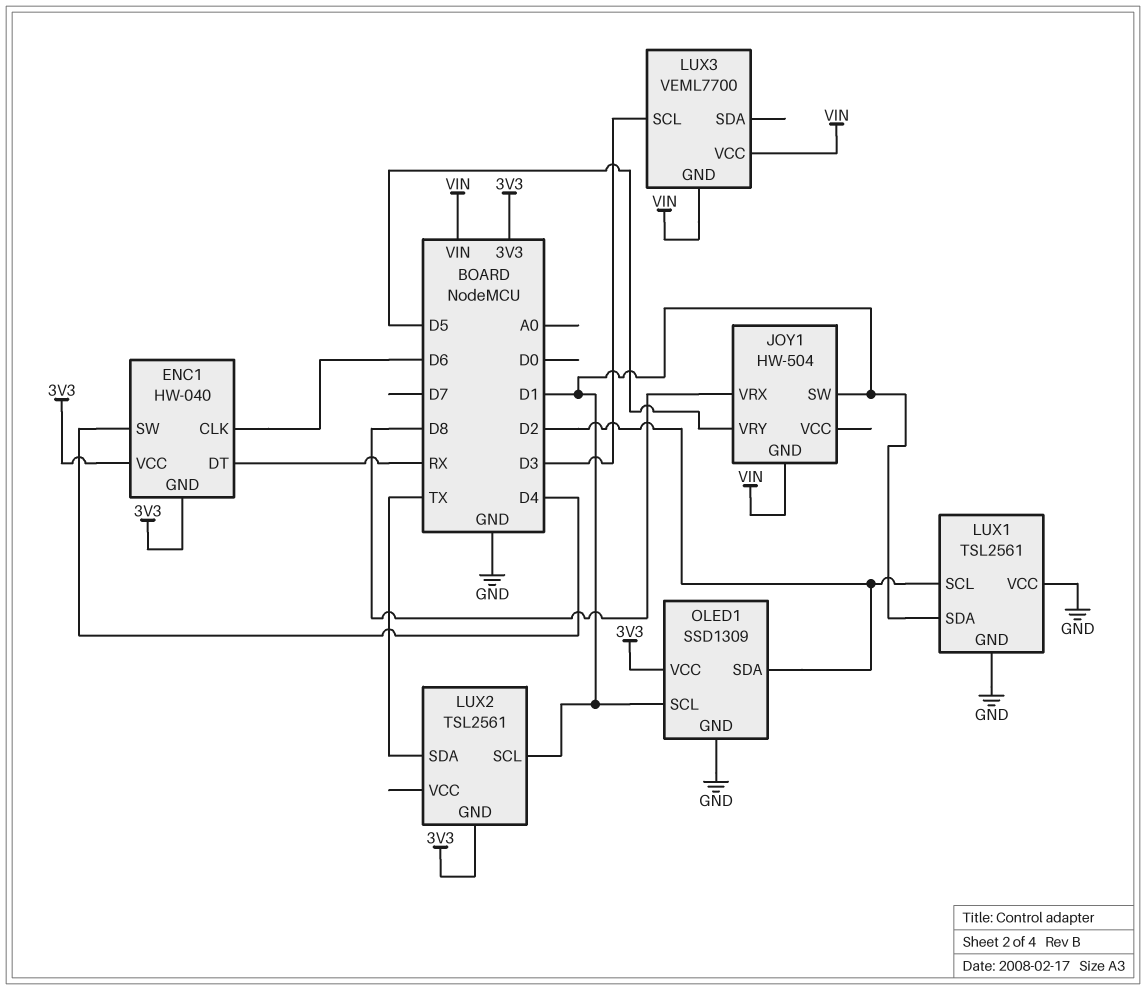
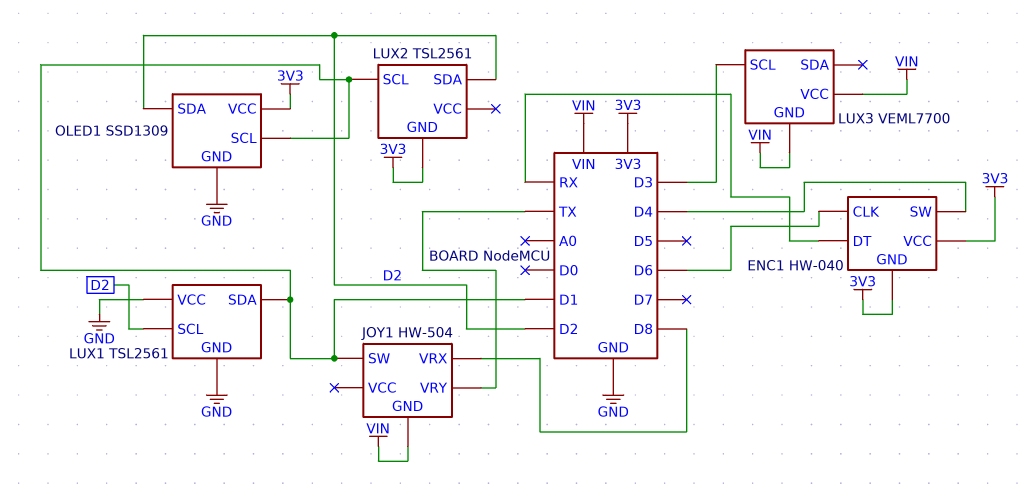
JOY1 pin VRY: D5 -> TX
LUX2 pin SDA: TX -> D2

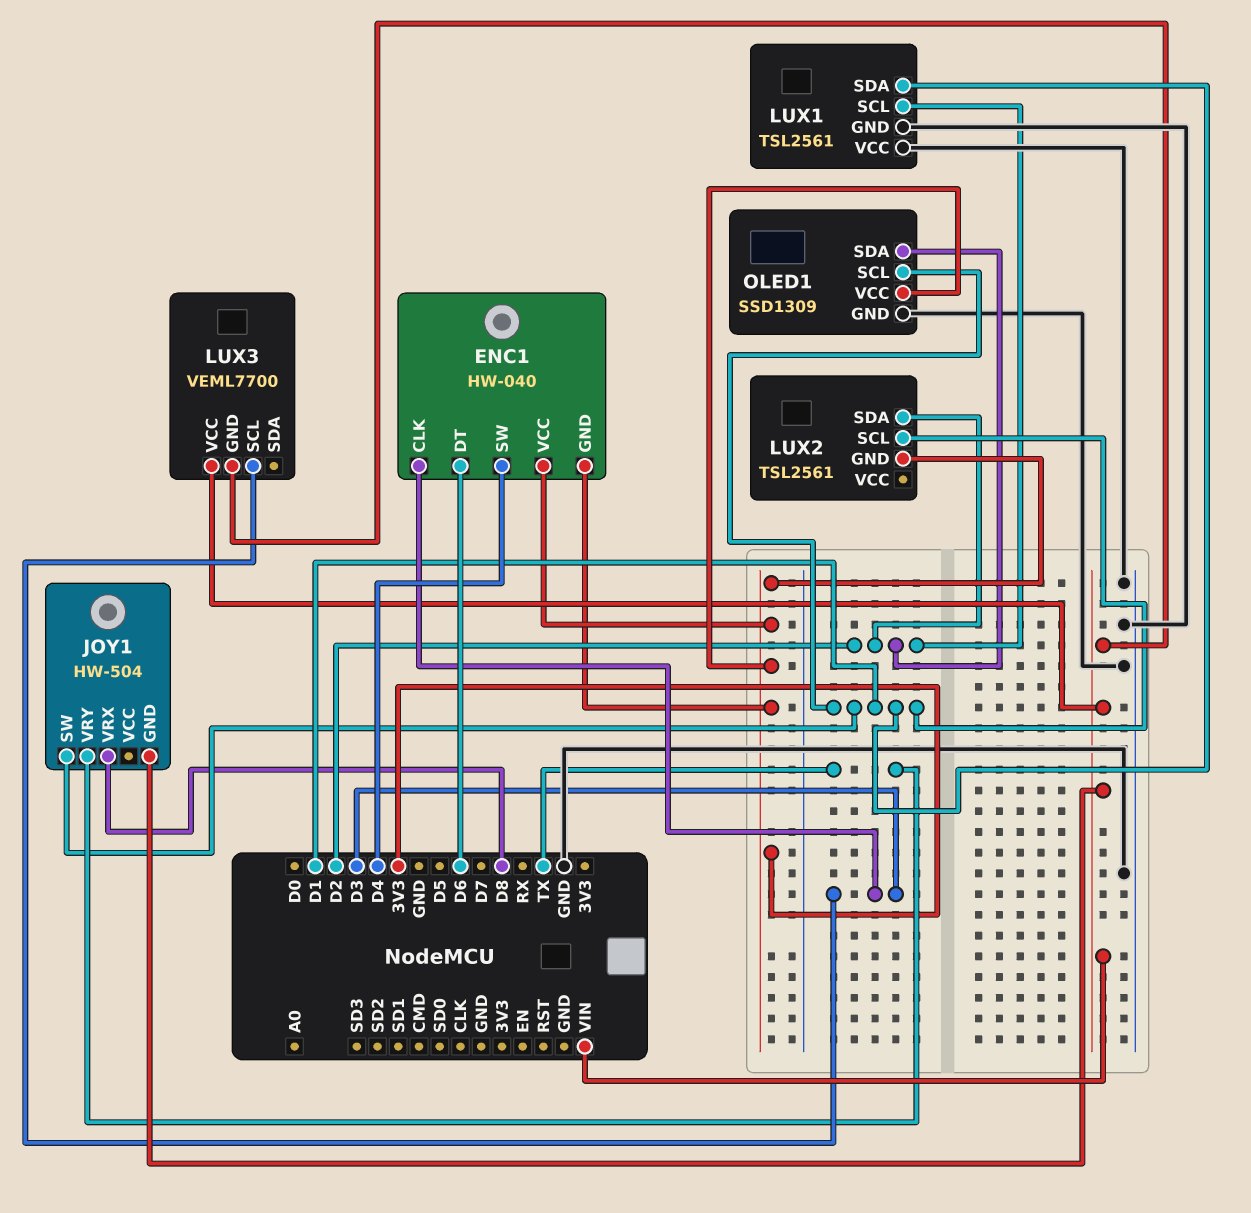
ENC1 pin CLK: D6 -> D3
ENC1 pin DT: RX -> D6

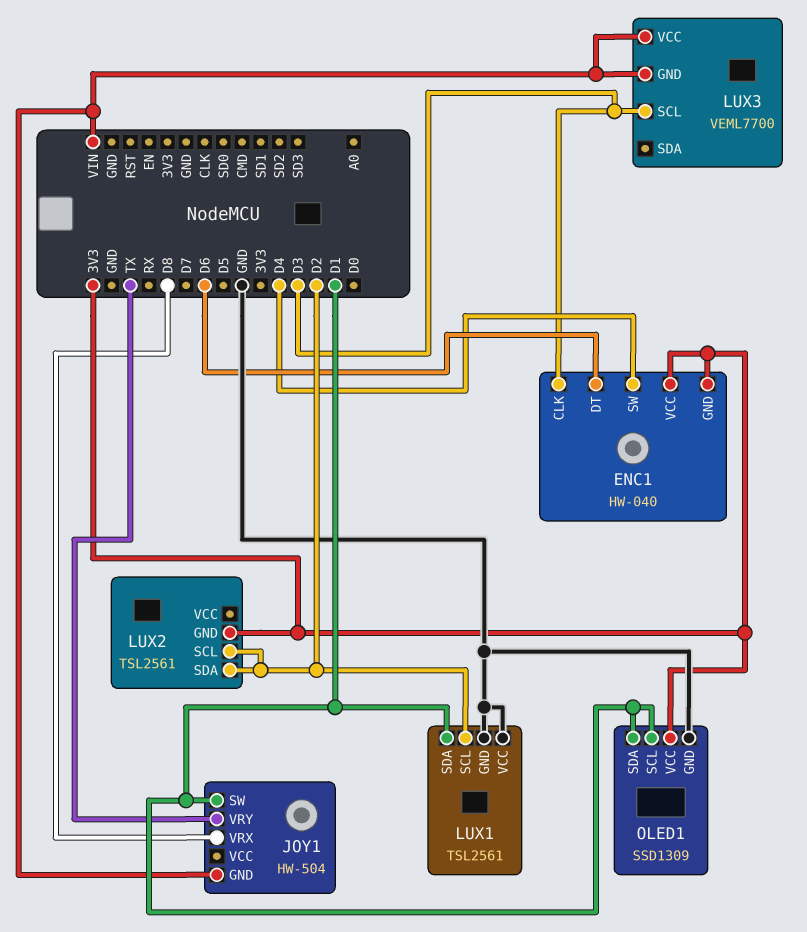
LUX2 pin SCL: D1 -> D2
OLED1 pin SDA: D2 -> D1

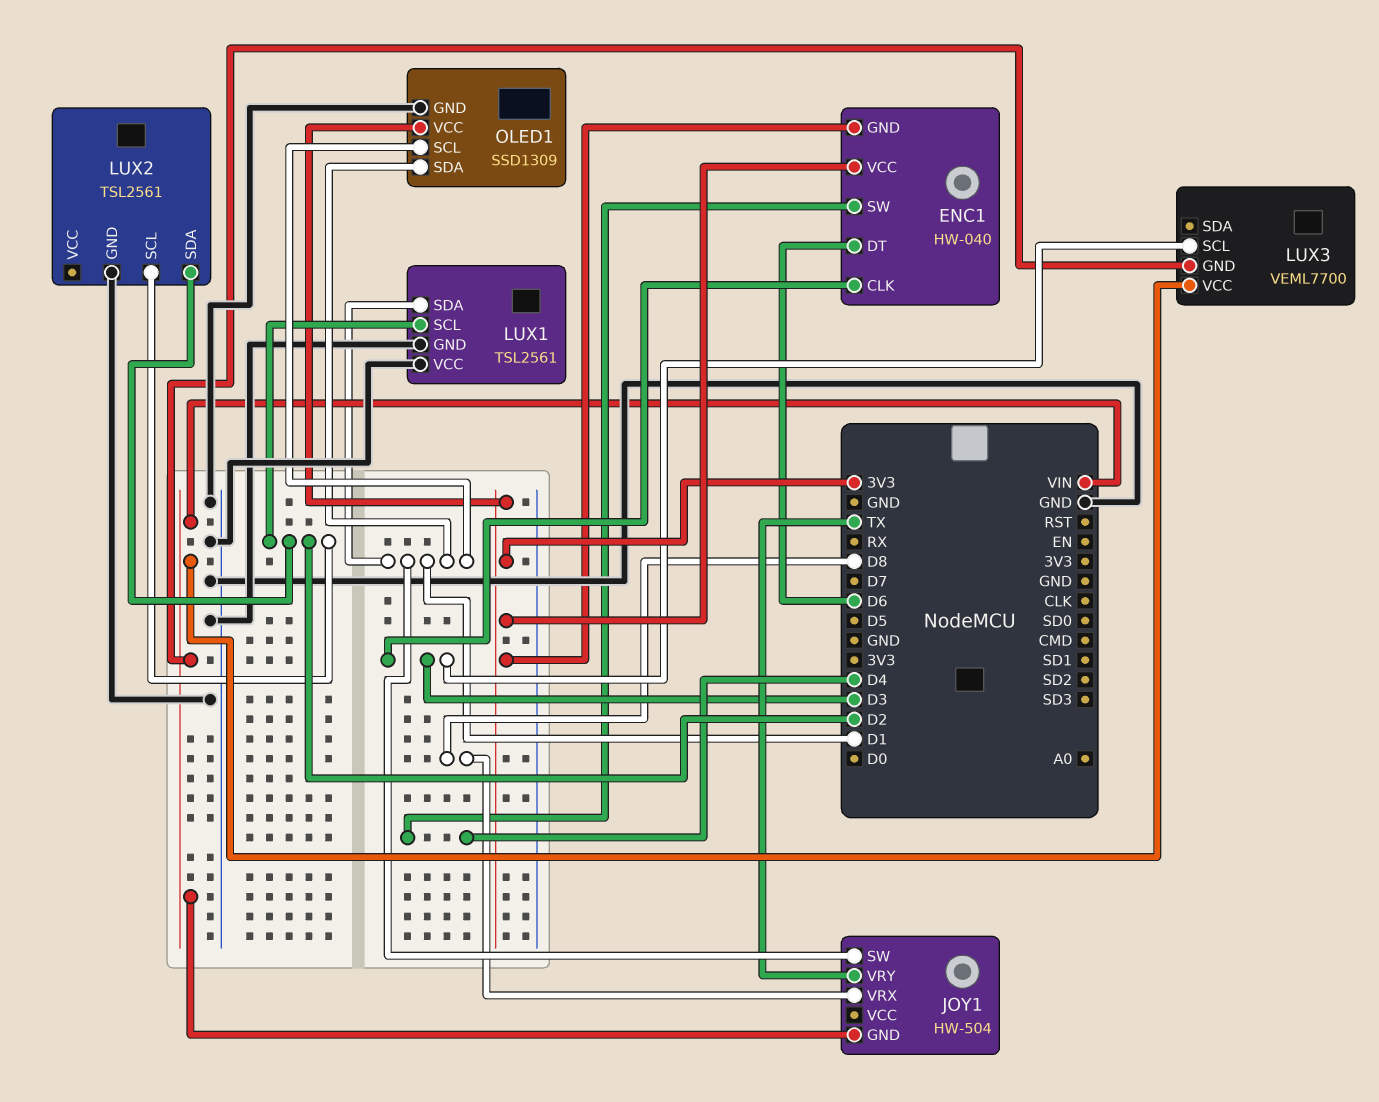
LUX2 pin GND: 3V3 -> GND

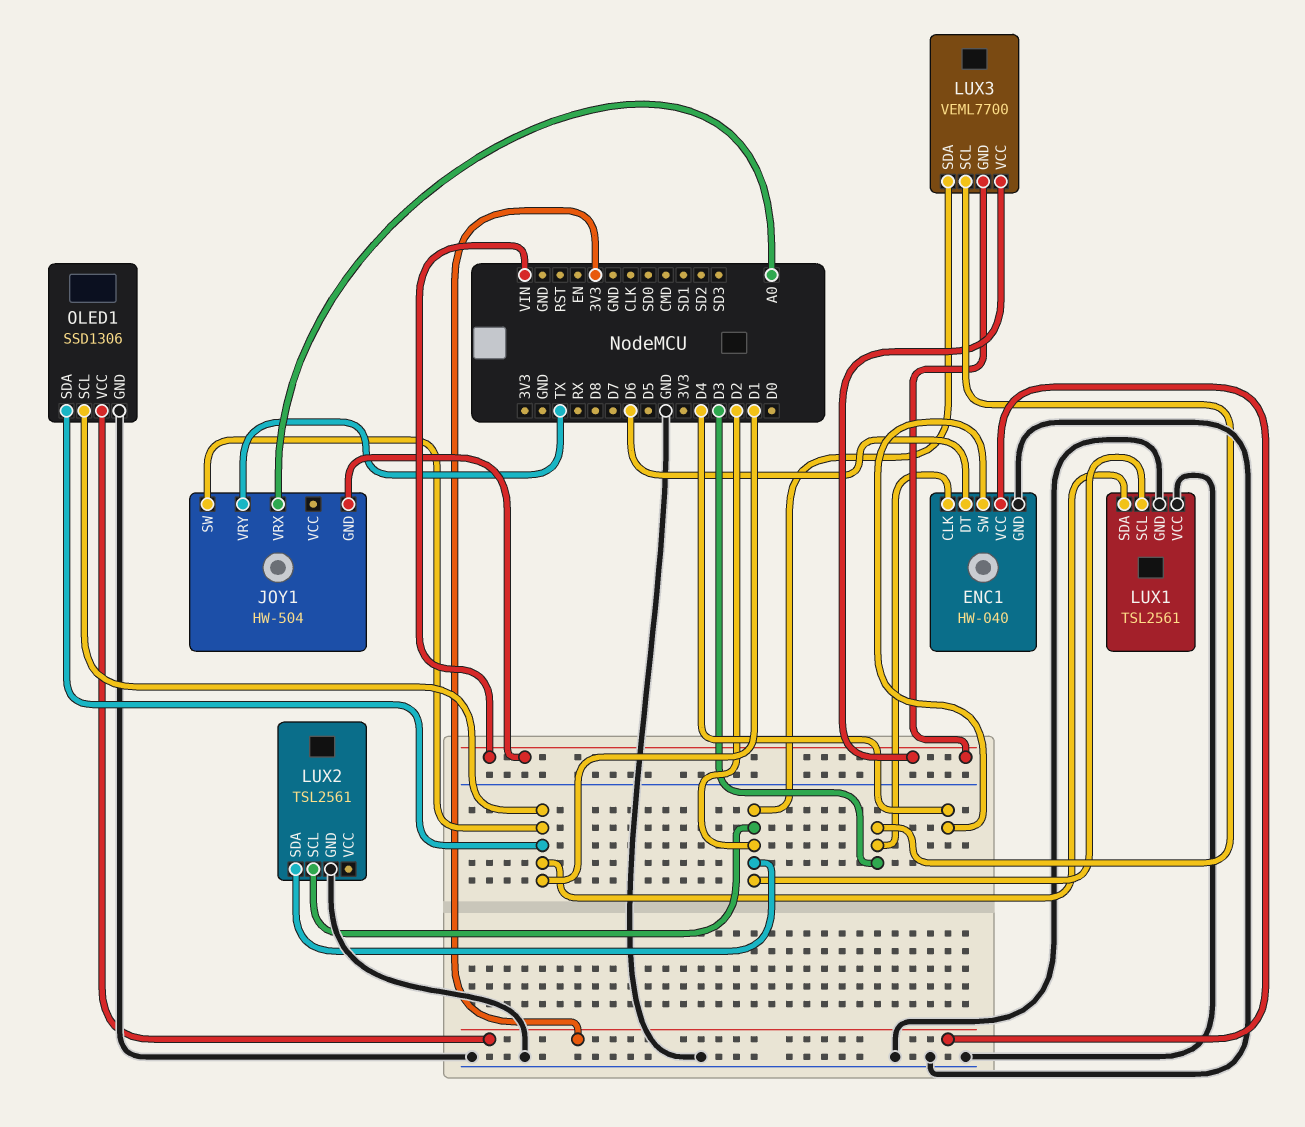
ENC1 pin GND: 3V3 -> GND
JOY1 pin VRX: D8 -> A0
LUX3 pin SDA: none -> D2
OLED1: SSD1309 -> SSD1306

